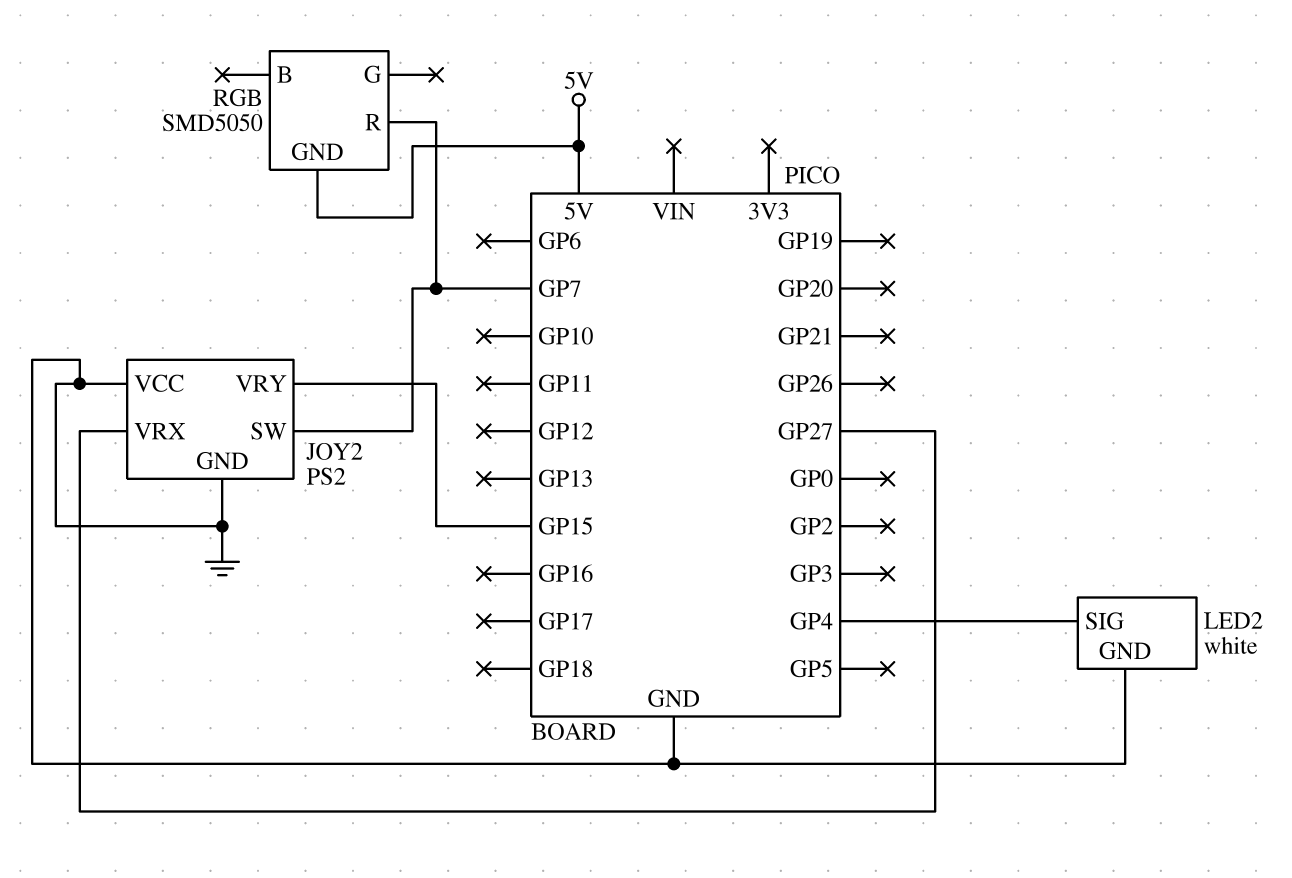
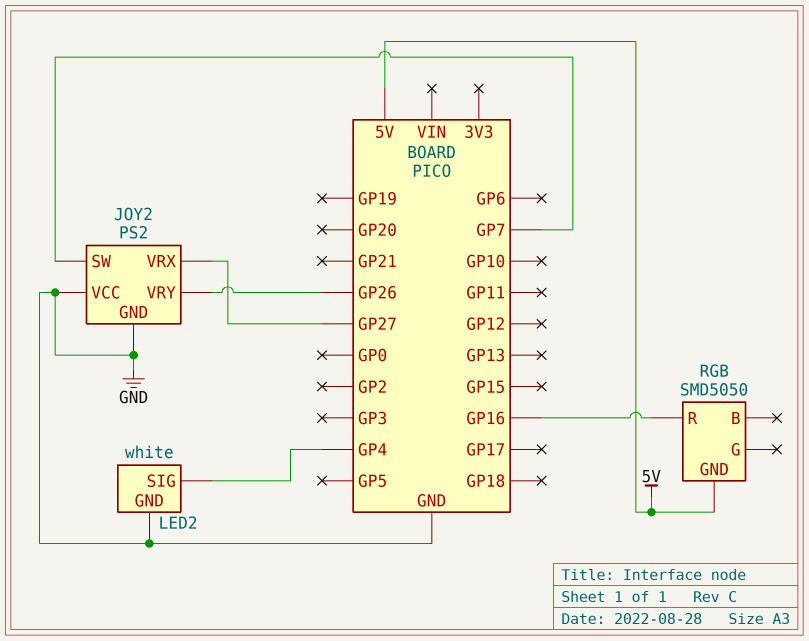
JOY2 pin VRY: GP15 -> GP26
RGB pin R: GP7 -> GP16

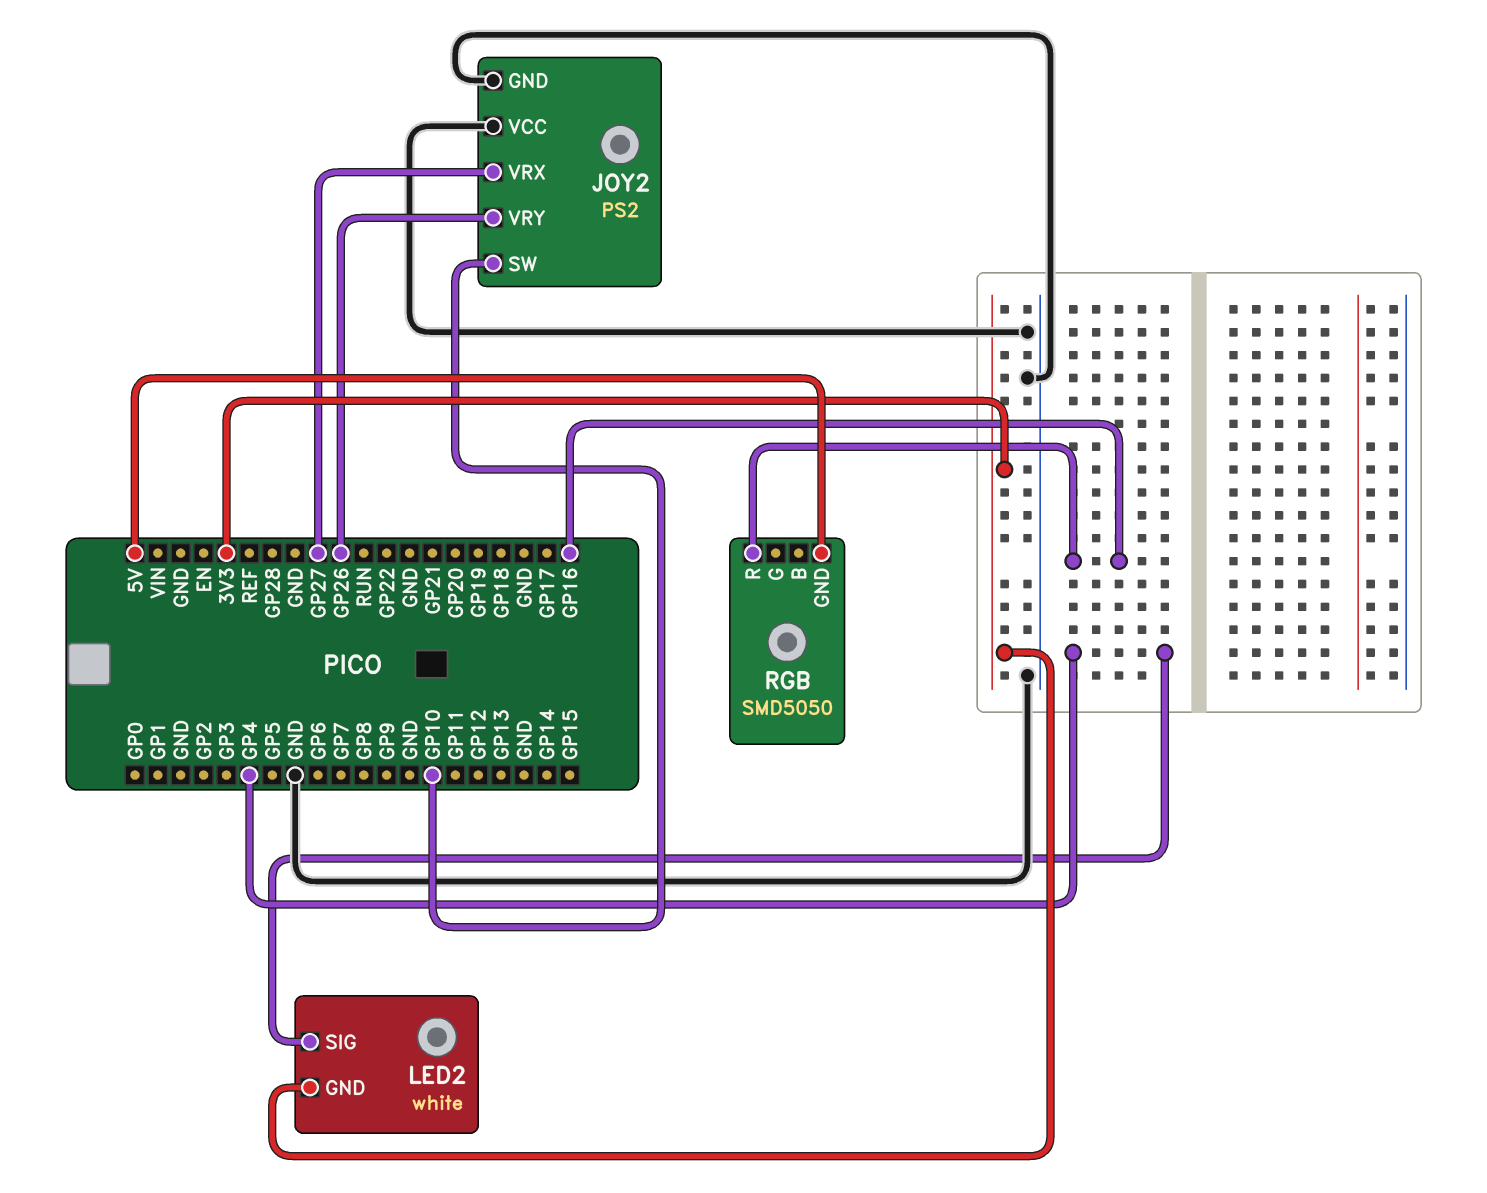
JOY2 pin SW: GP7 -> GP10
LED2 pin GND: GND -> 3V3

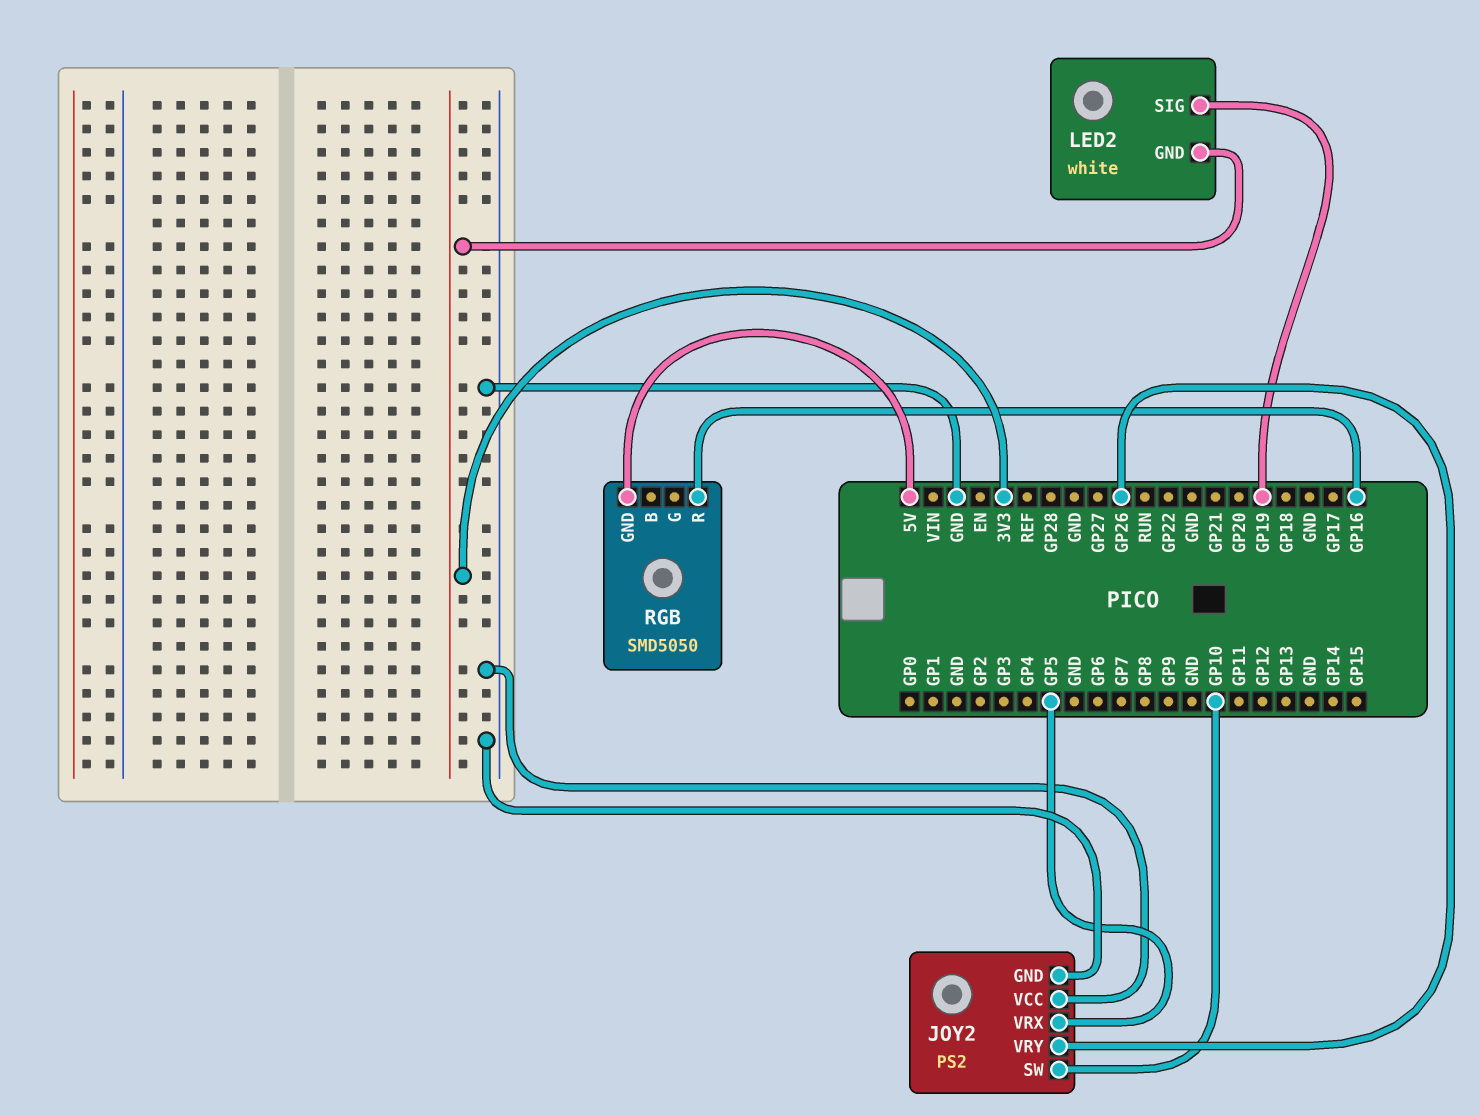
JOY2 pin VRX: GP27 -> GP5
LED2 pin SIG: GP4 -> GP19

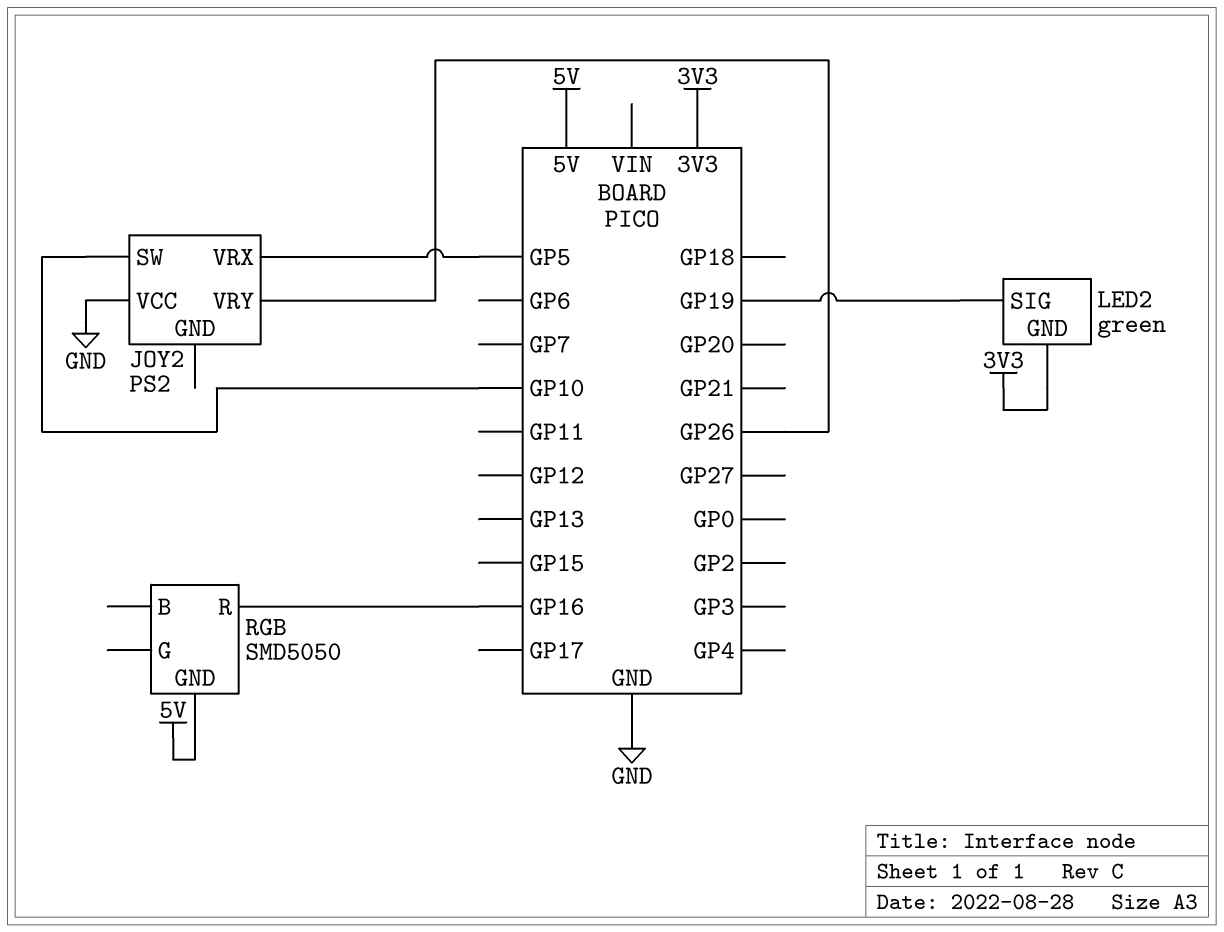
JOY2 pin GND: GND -> none
LED2: white -> green

